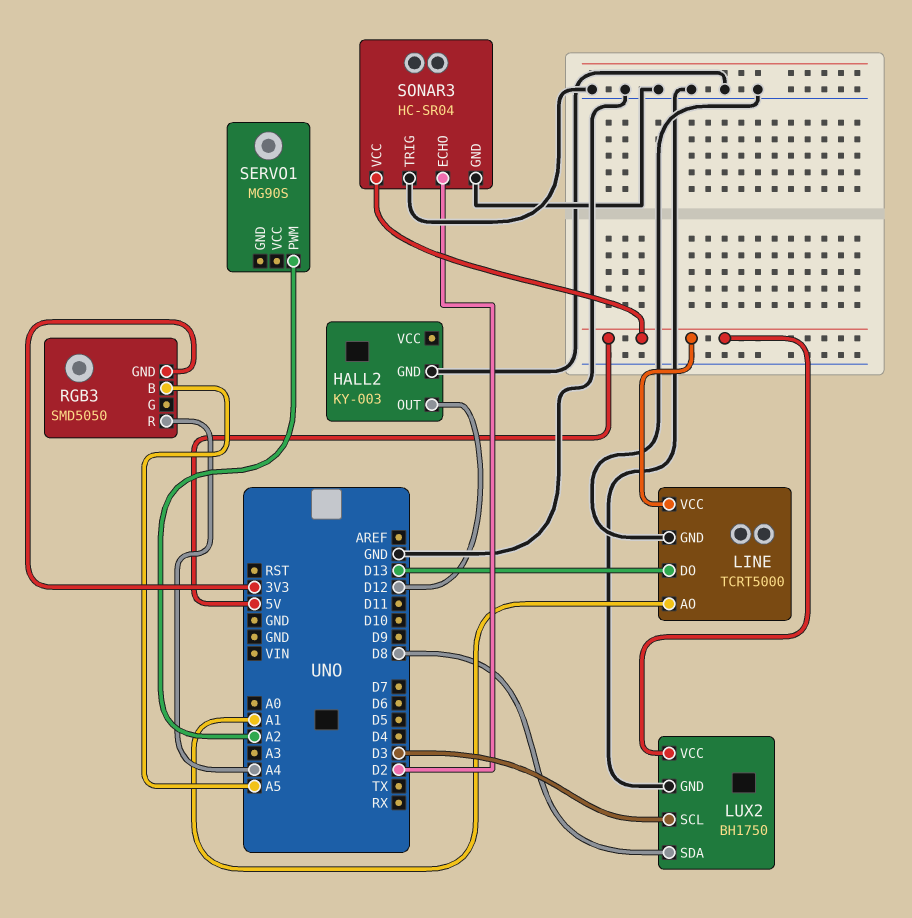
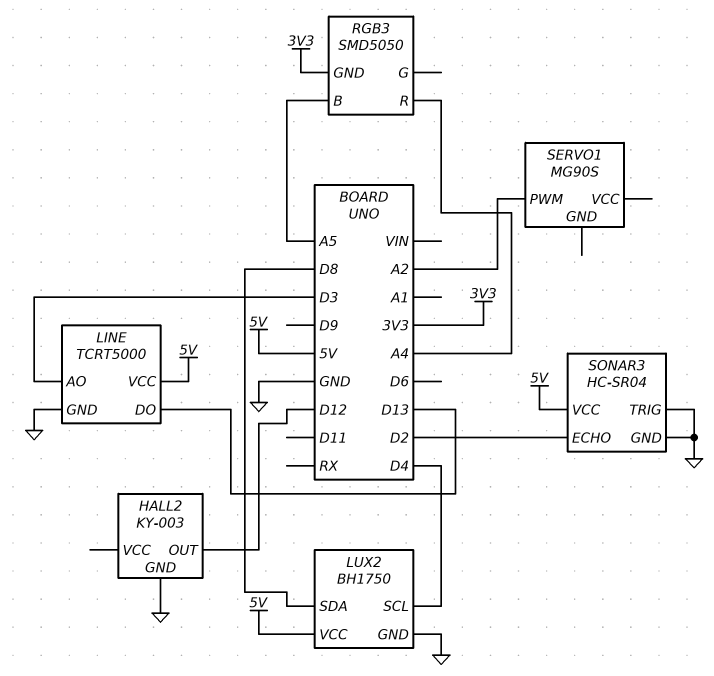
LINE pin AO: A1 -> D3
LUX2 pin SCL: D3 -> D4

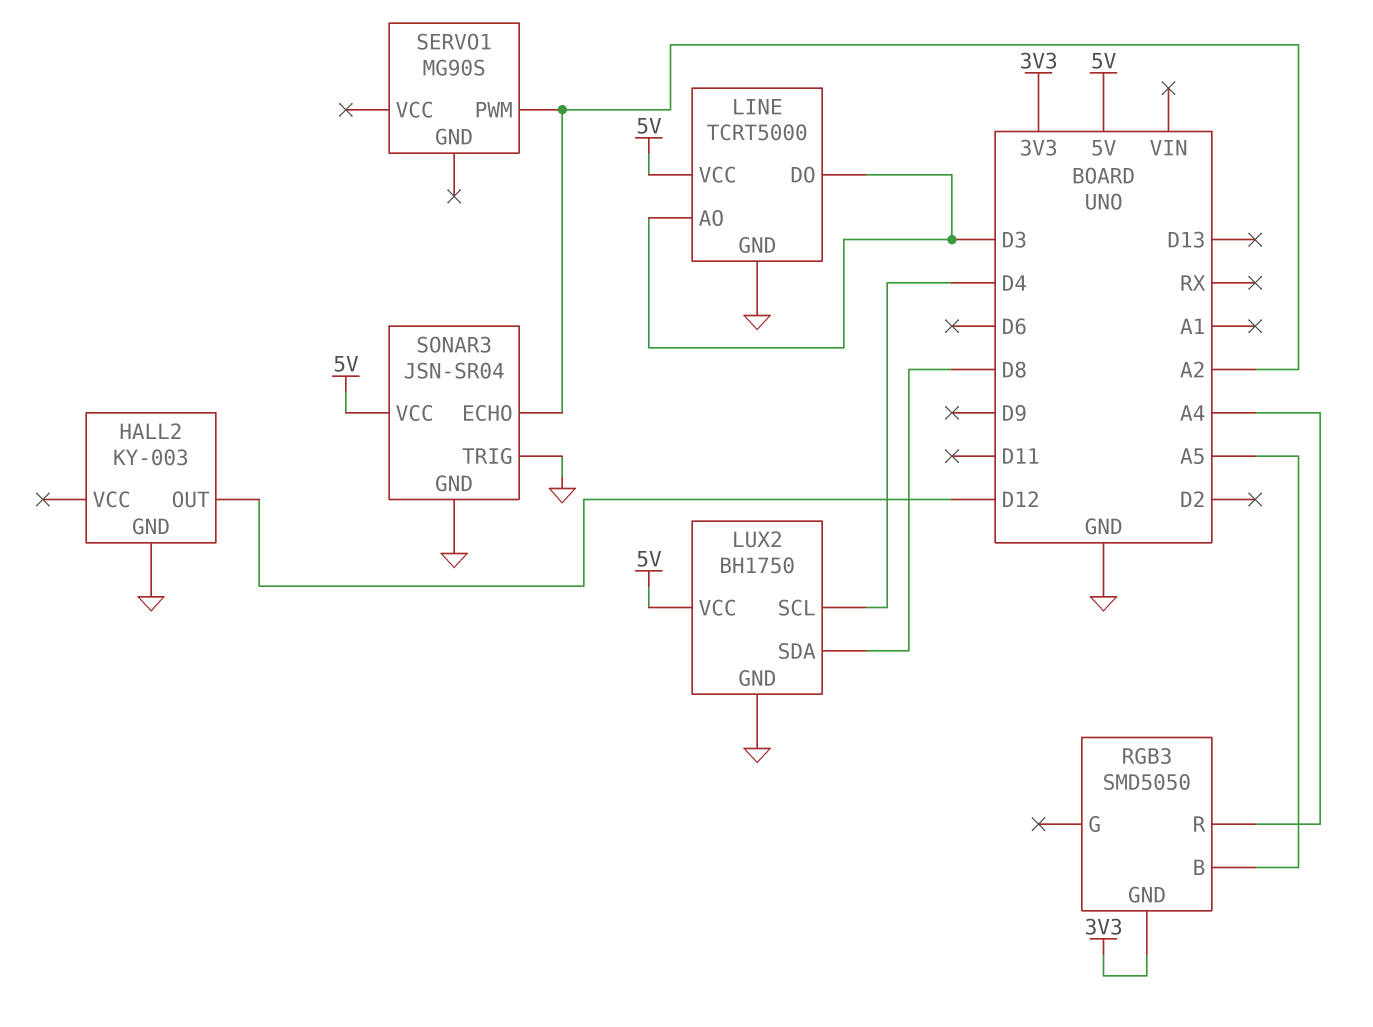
LINE pin DO: D13 -> D3
SONAR3: HC-SR04 -> JSN-SR04
SONAR3 pin ECHO: D2 -> A2

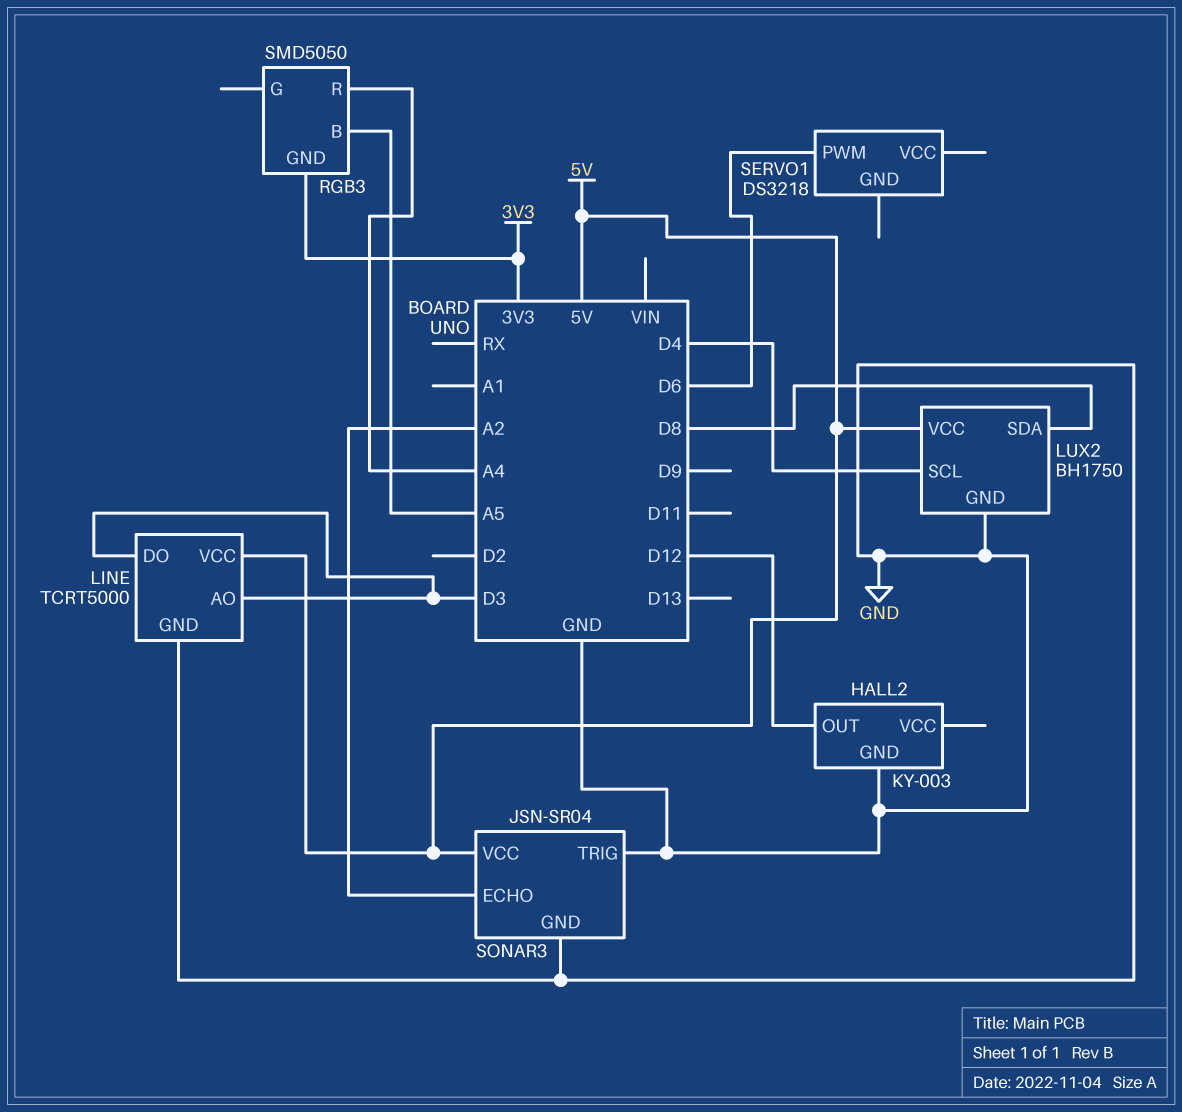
SERVO1: MG90S -> DS3218
SERVO1 pin PWM: A2 -> D6

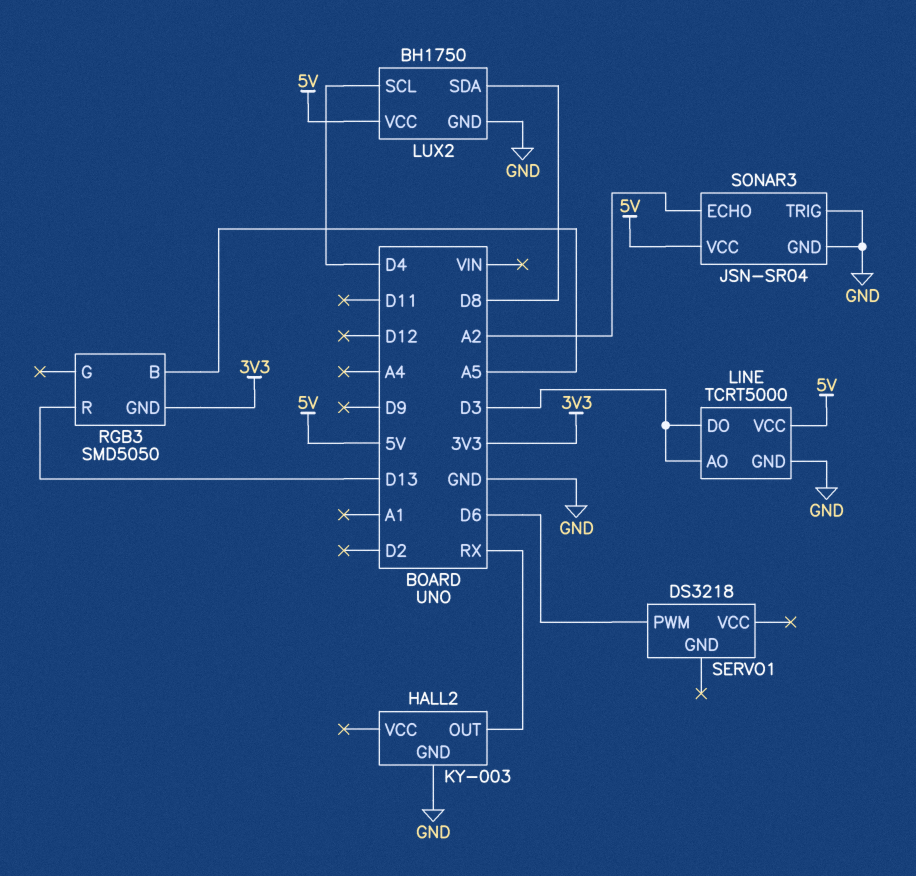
HALL2 pin OUT: D12 -> RX
RGB3 pin R: A4 -> D13

